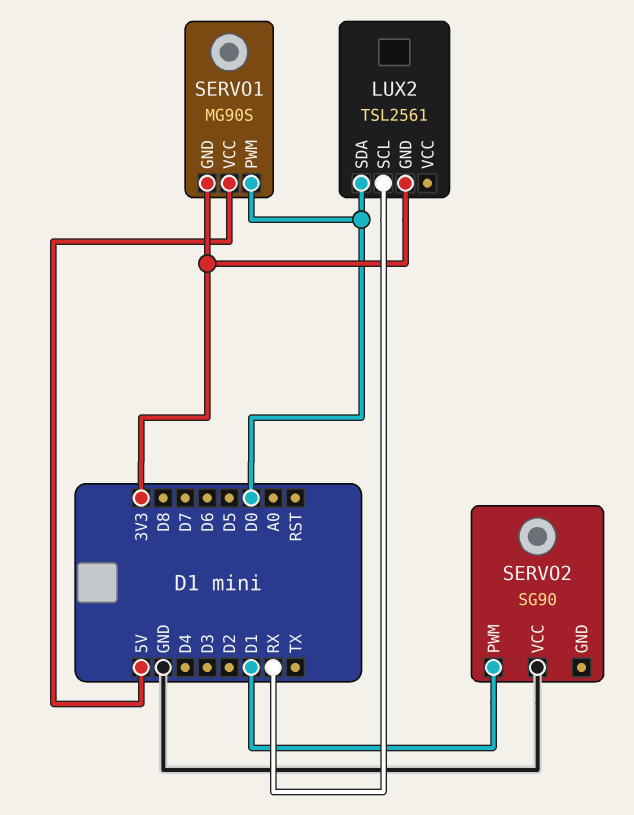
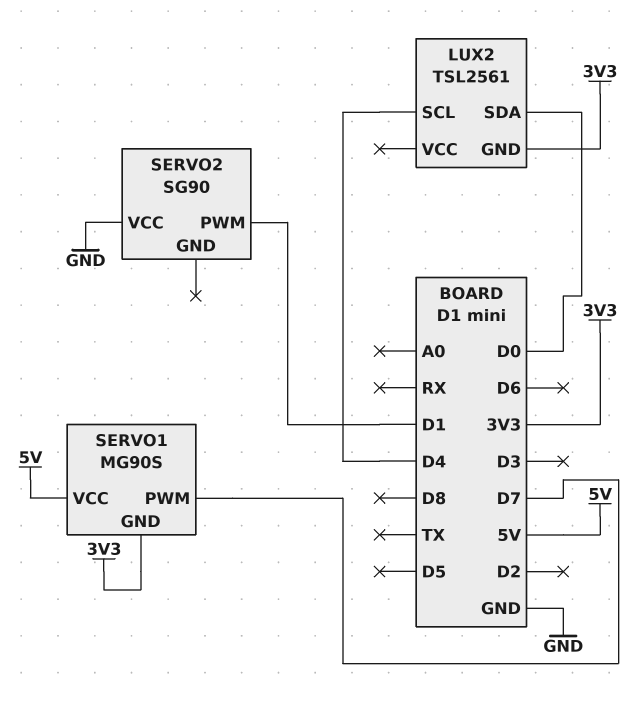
LUX2 pin SCL: RX -> D4
SERVO1 pin PWM: D0 -> D7

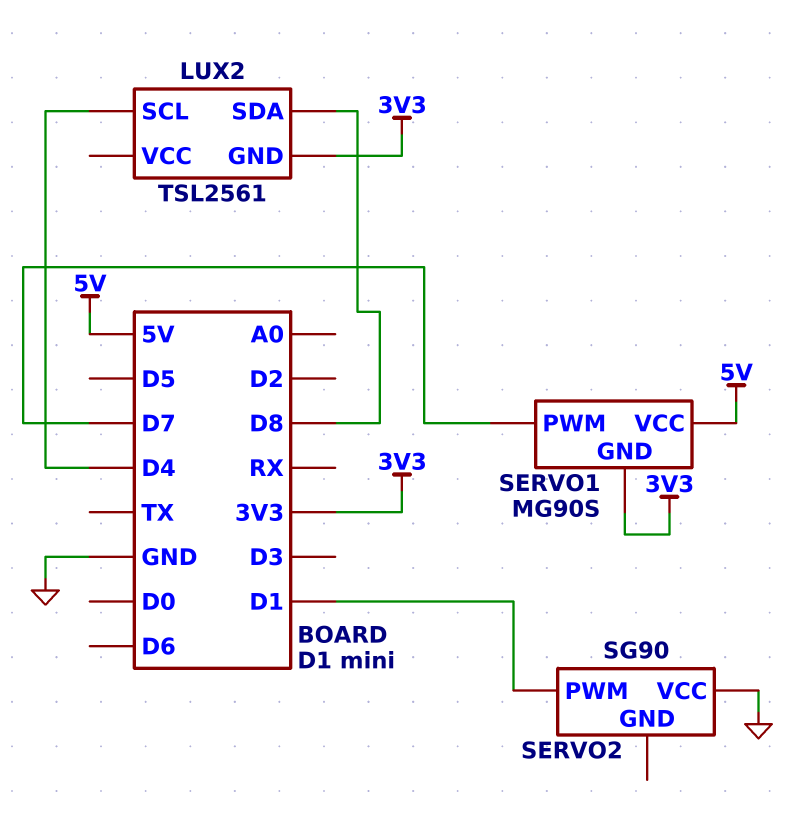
LUX2 pin SDA: D0 -> D8

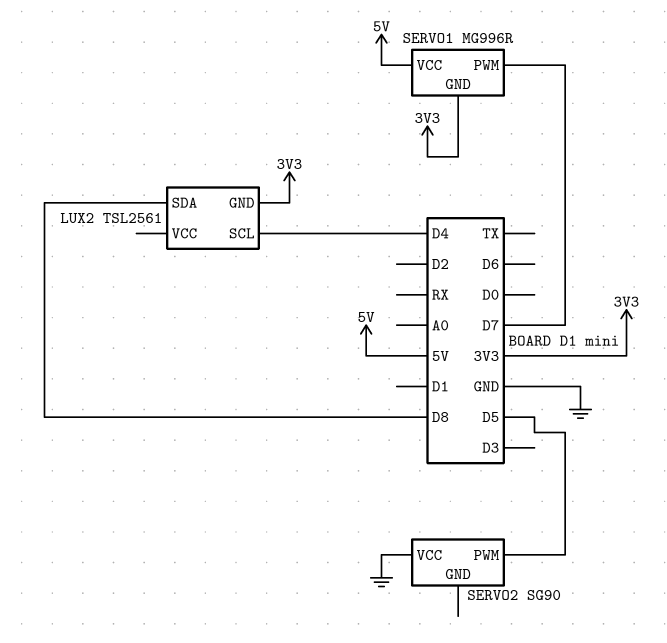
SERVO1: MG90S -> MG996R
SERVO2 pin PWM: D1 -> D5

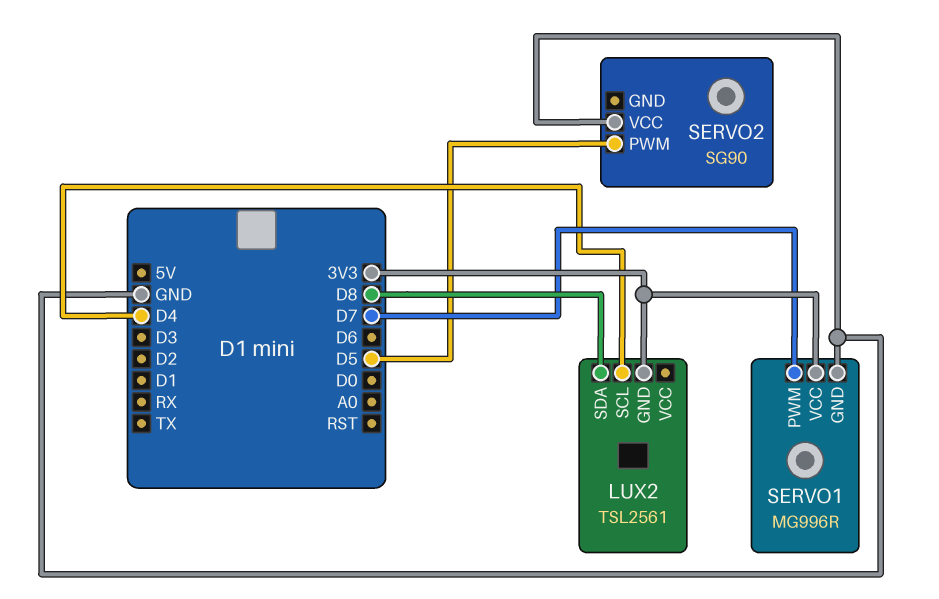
SERVO1 pin GND: 3V3 -> GND
SERVO1 pin VCC: 5V -> 3V3

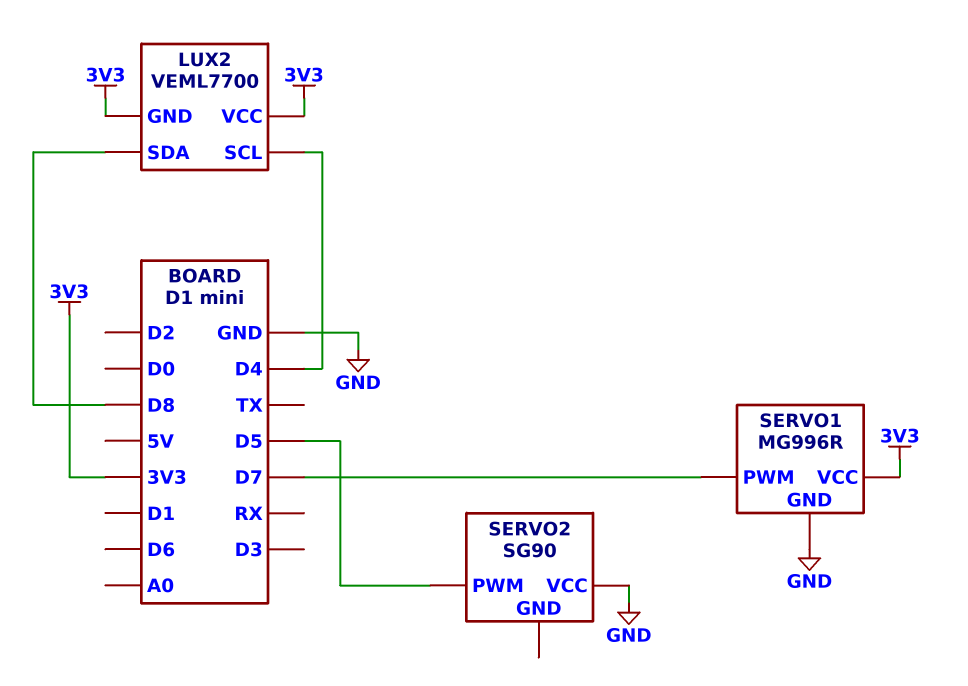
LUX2: TSL2561 -> VEML7700
LUX2 pin VCC: none -> 3V3

